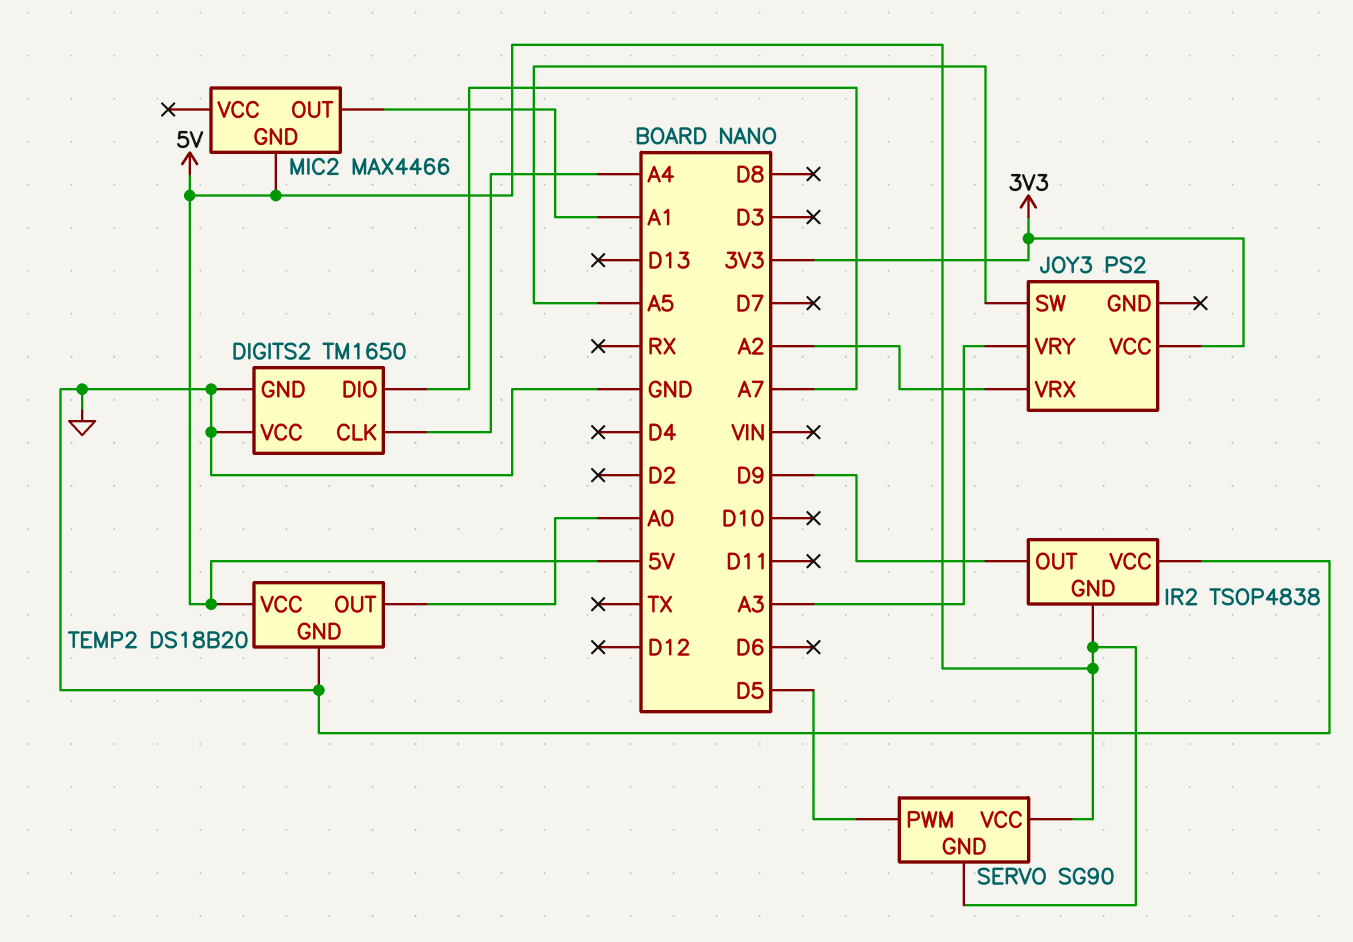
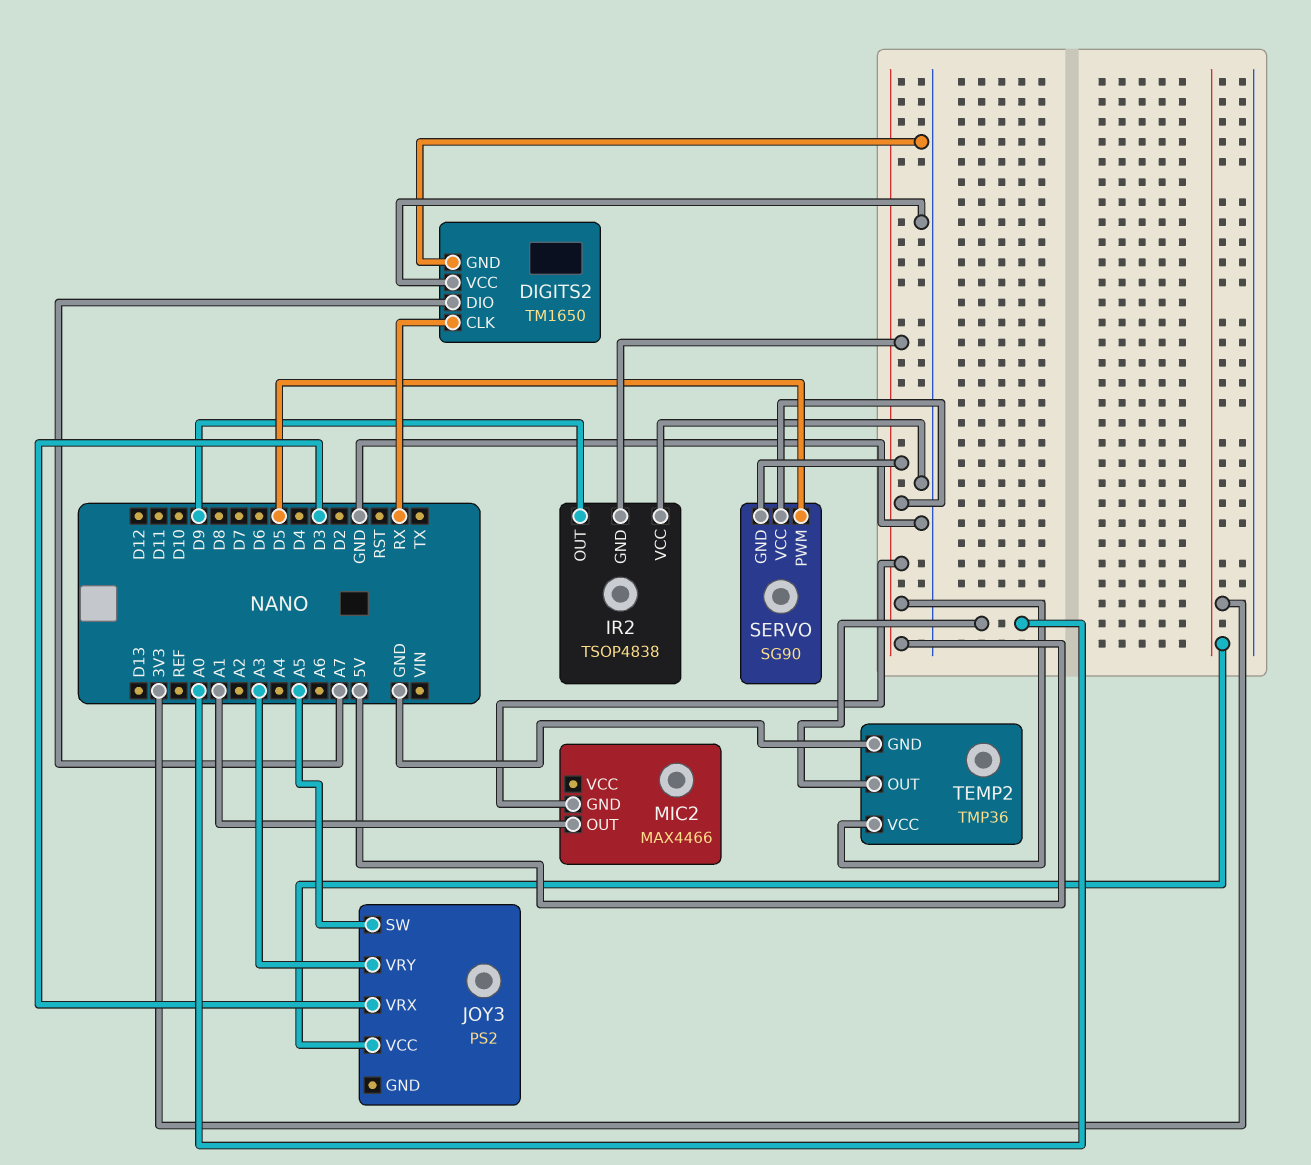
DIGITS2 pin CLK: A4 -> RX
JOY3 pin VRX: A2 -> D3
TEMP2: DS18B20 -> TMP36

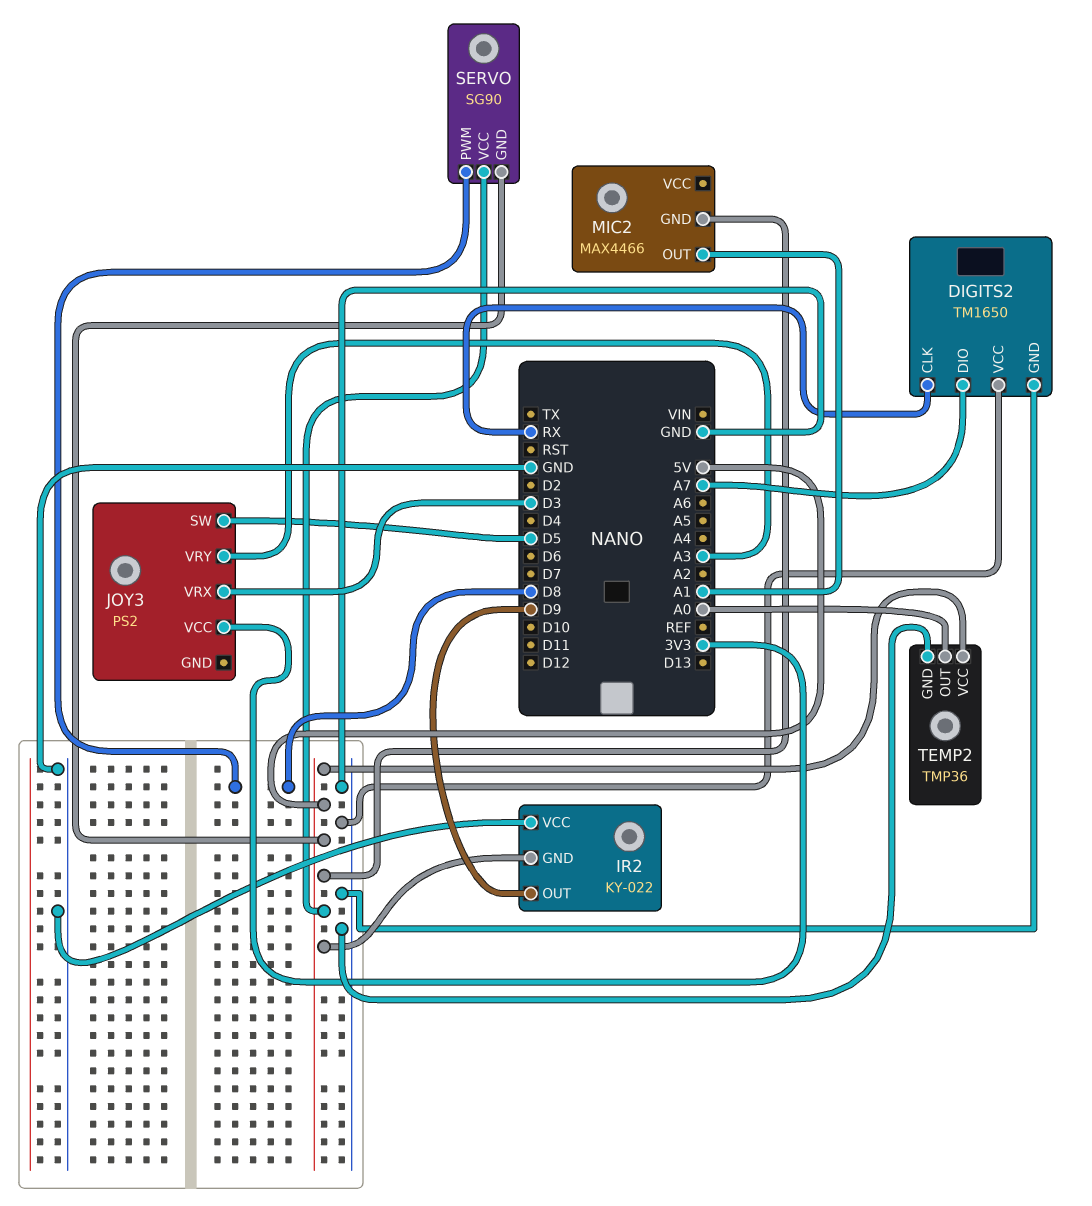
IR2: TSOP4838 -> KY-022
JOY3 pin SW: A5 -> D5
SERVO pin PWM: D5 -> D8

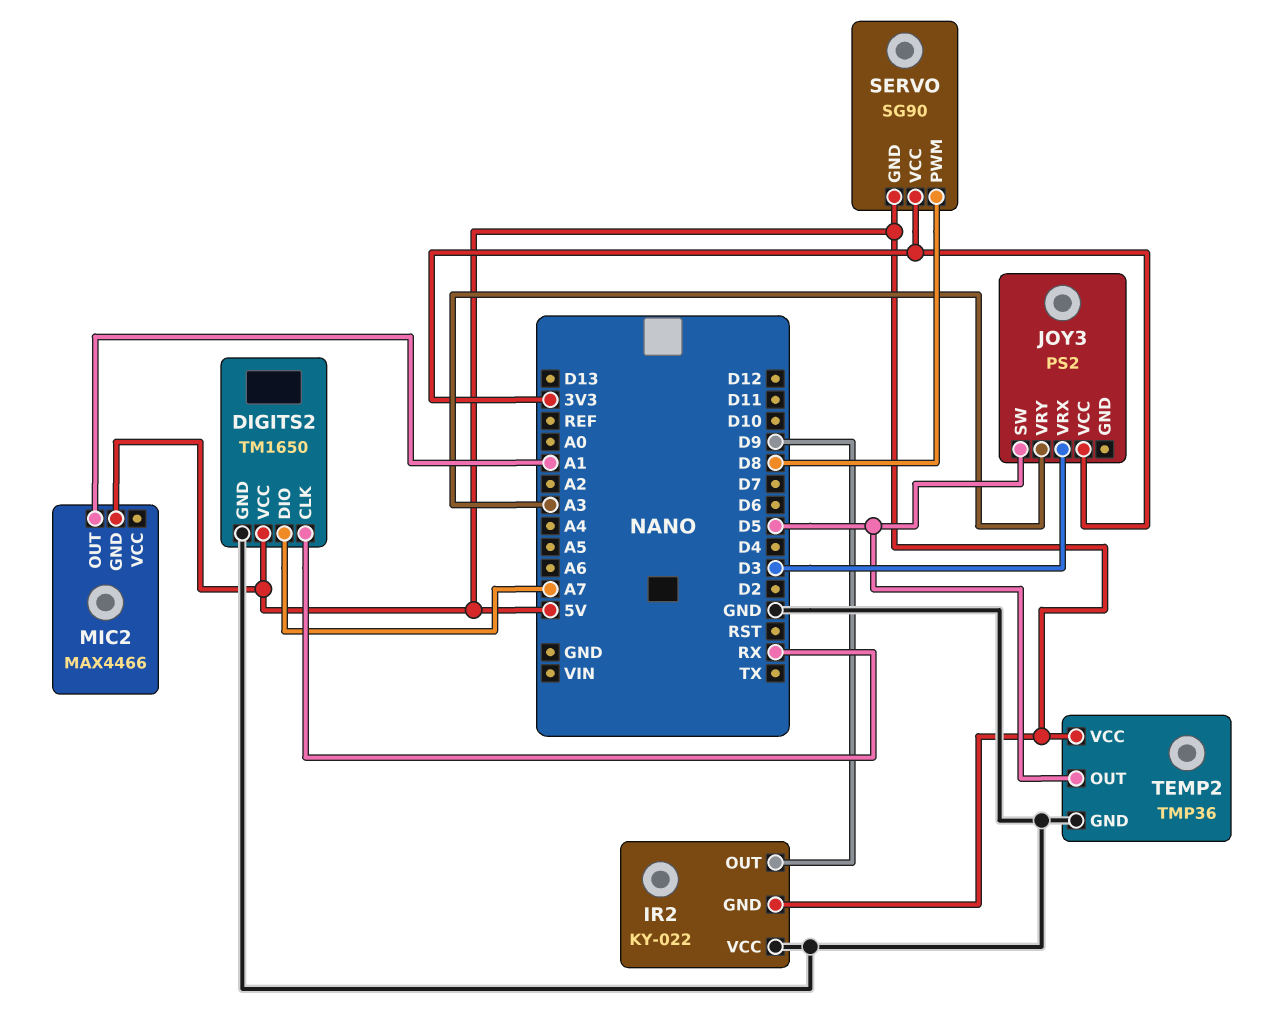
DIGITS2 pin VCC: GND -> 5V
SERVO pin VCC: 5V -> 3V3
TEMP2 pin OUT: A0 -> D5

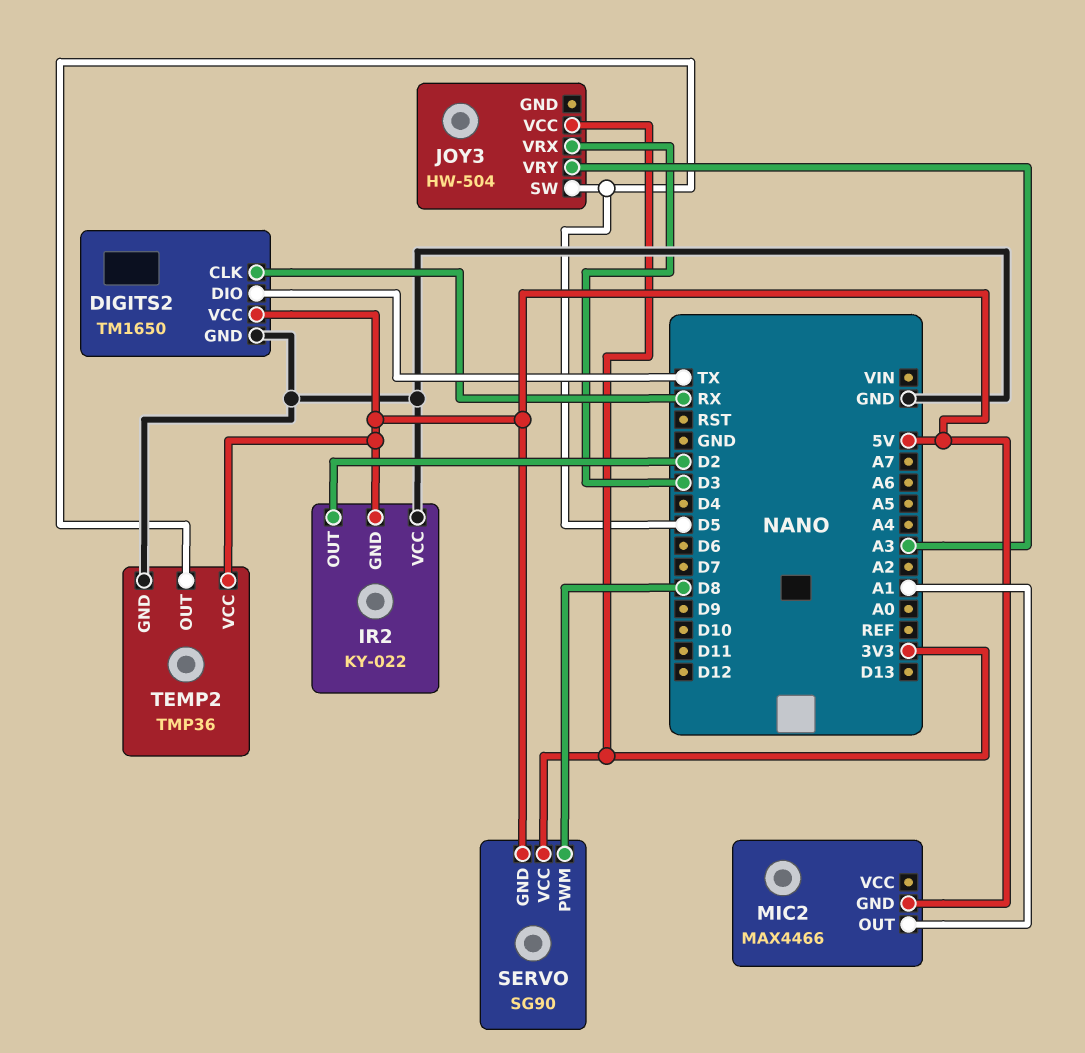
DIGITS2 pin DIO: A7 -> TX
IR2 pin OUT: D9 -> D2
JOY3: PS2 -> HW-504

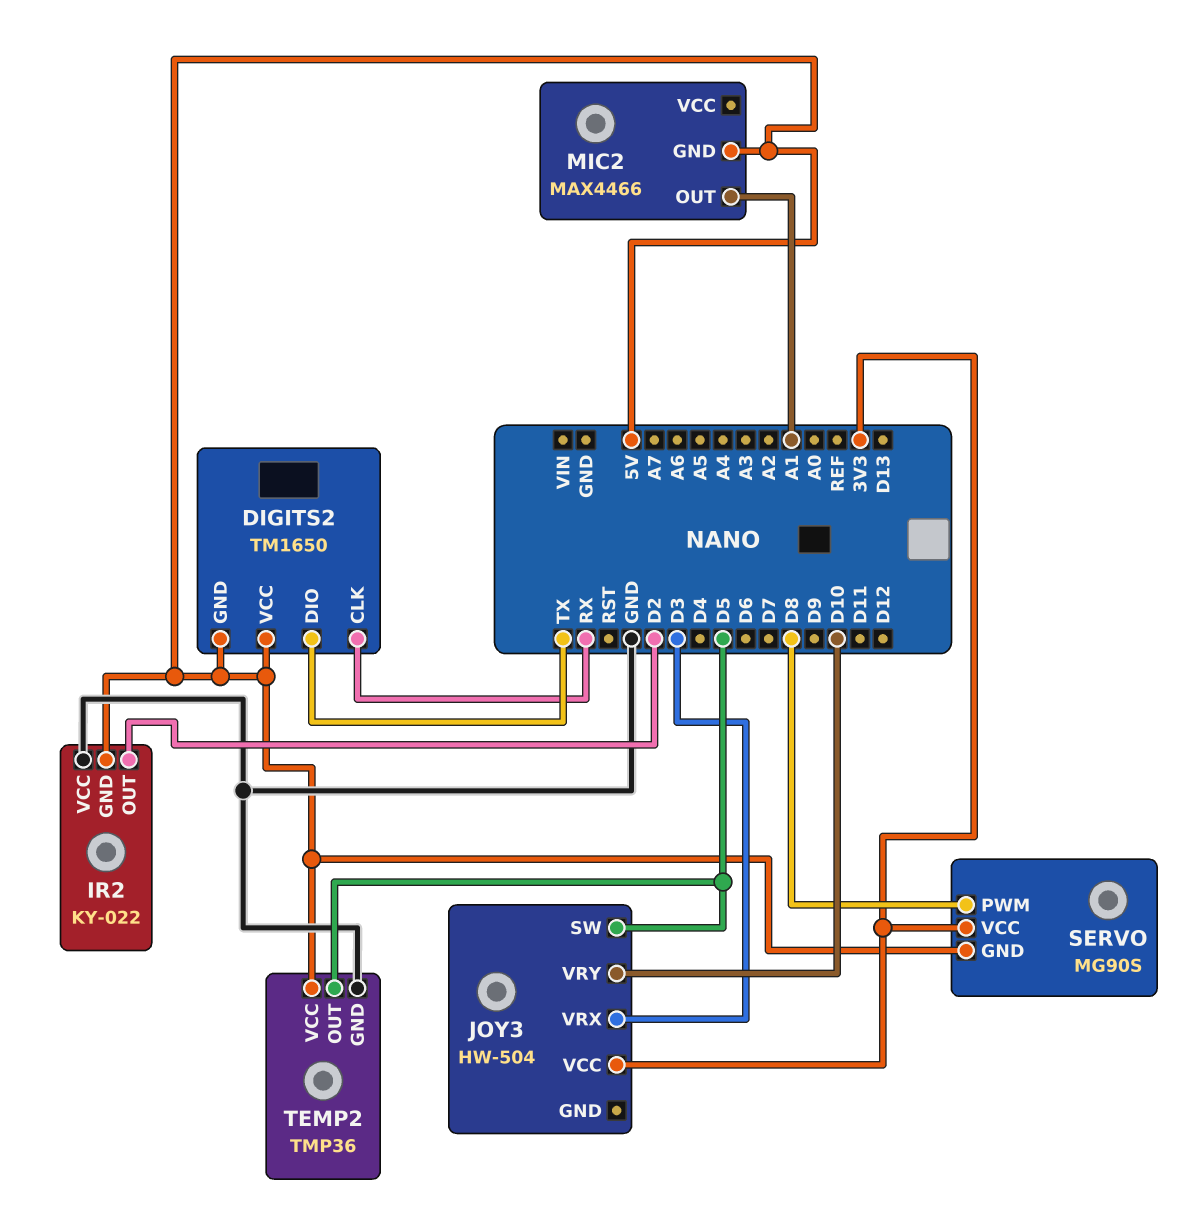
DIGITS2 pin GND: GND -> 5V
JOY3 pin VRY: A3 -> D10
SERVO: SG90 -> MG90S

